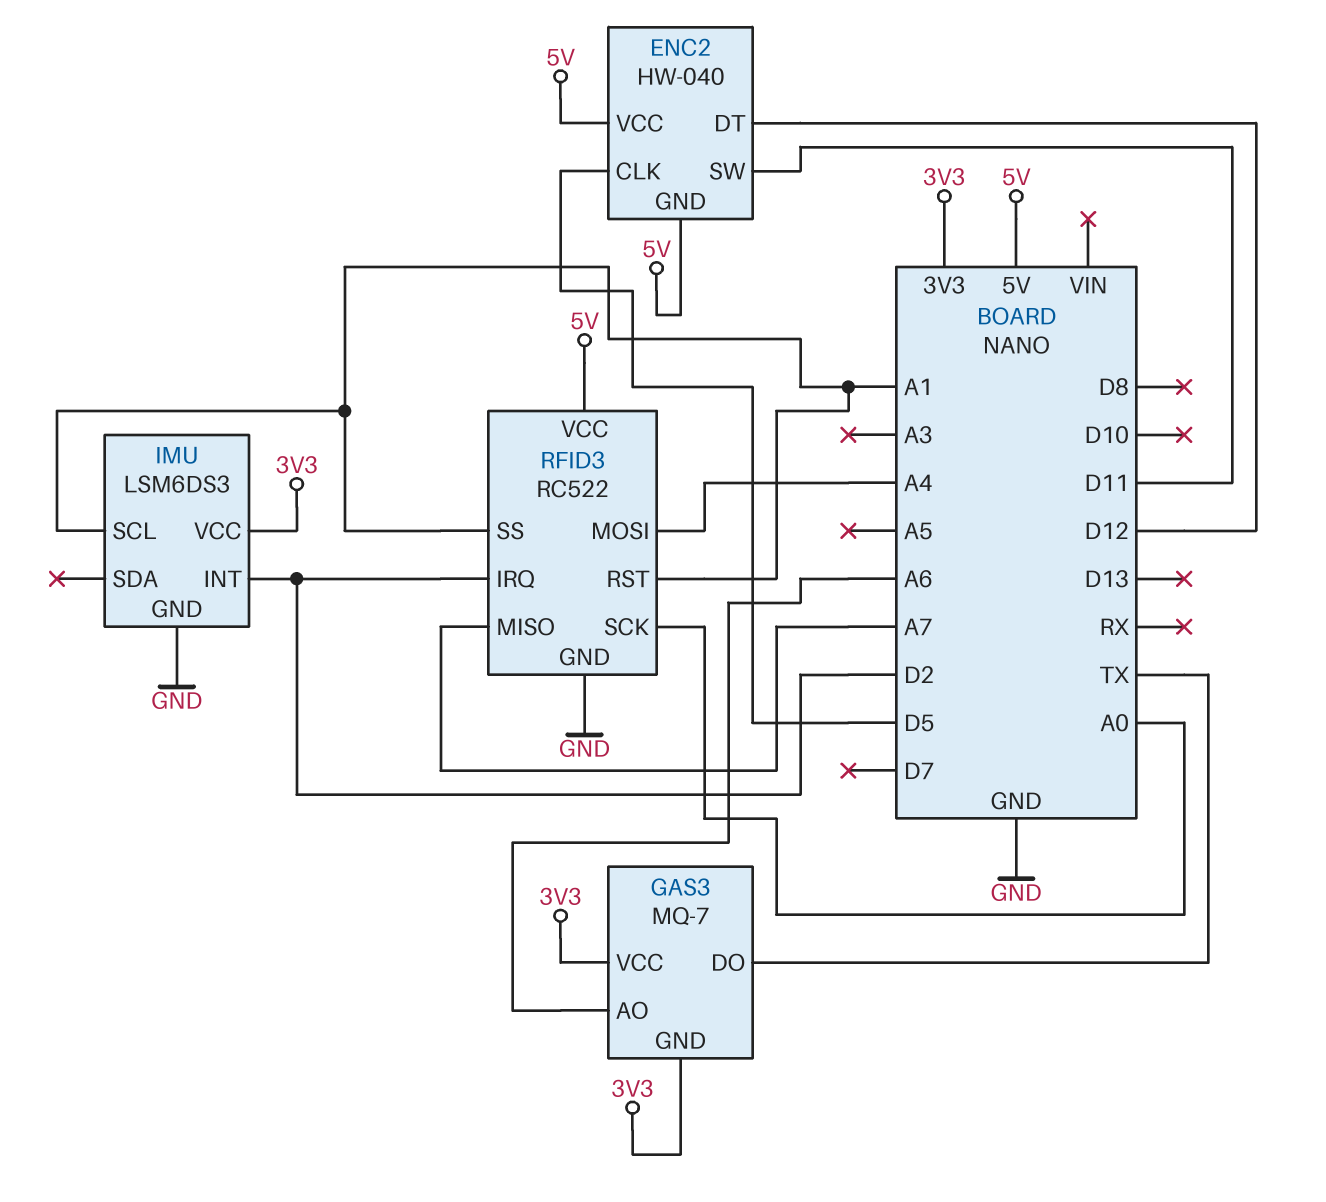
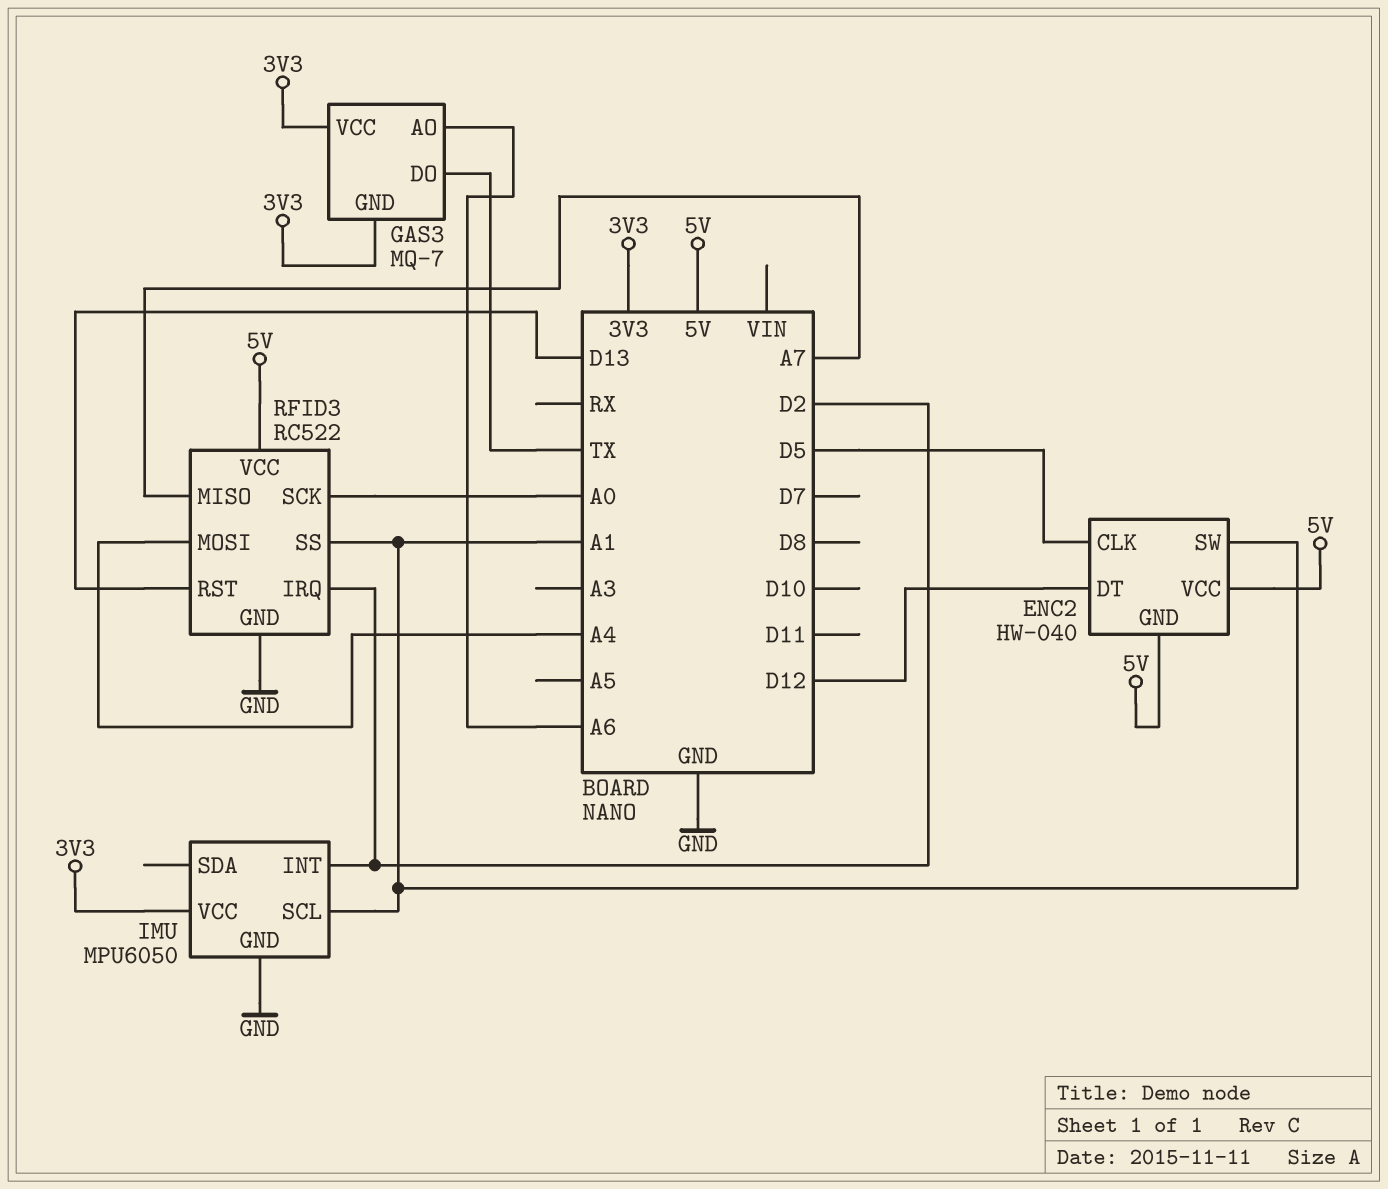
ENC2 pin SW: D11 -> A1
IMU: LSM6DS3 -> MPU6050
RFID3 pin RST: A1 -> D13

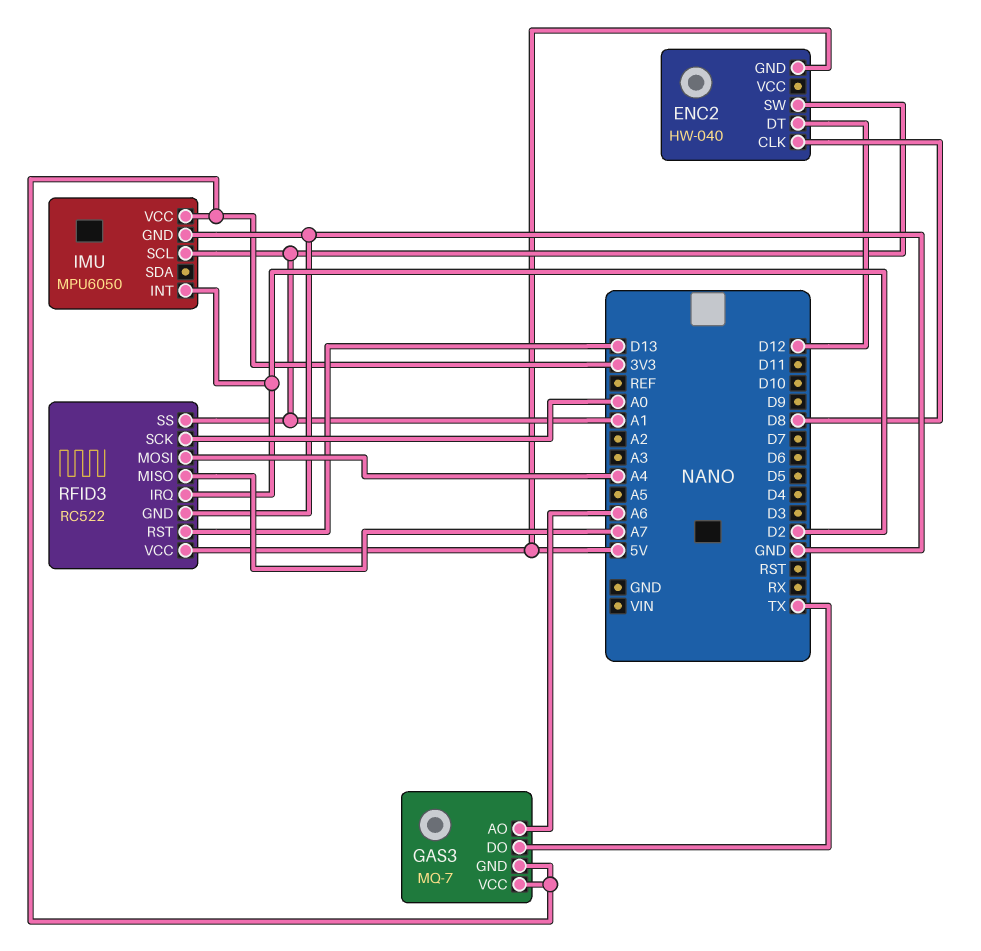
ENC2 pin CLK: D5 -> D8
ENC2 pin VCC: 5V -> none

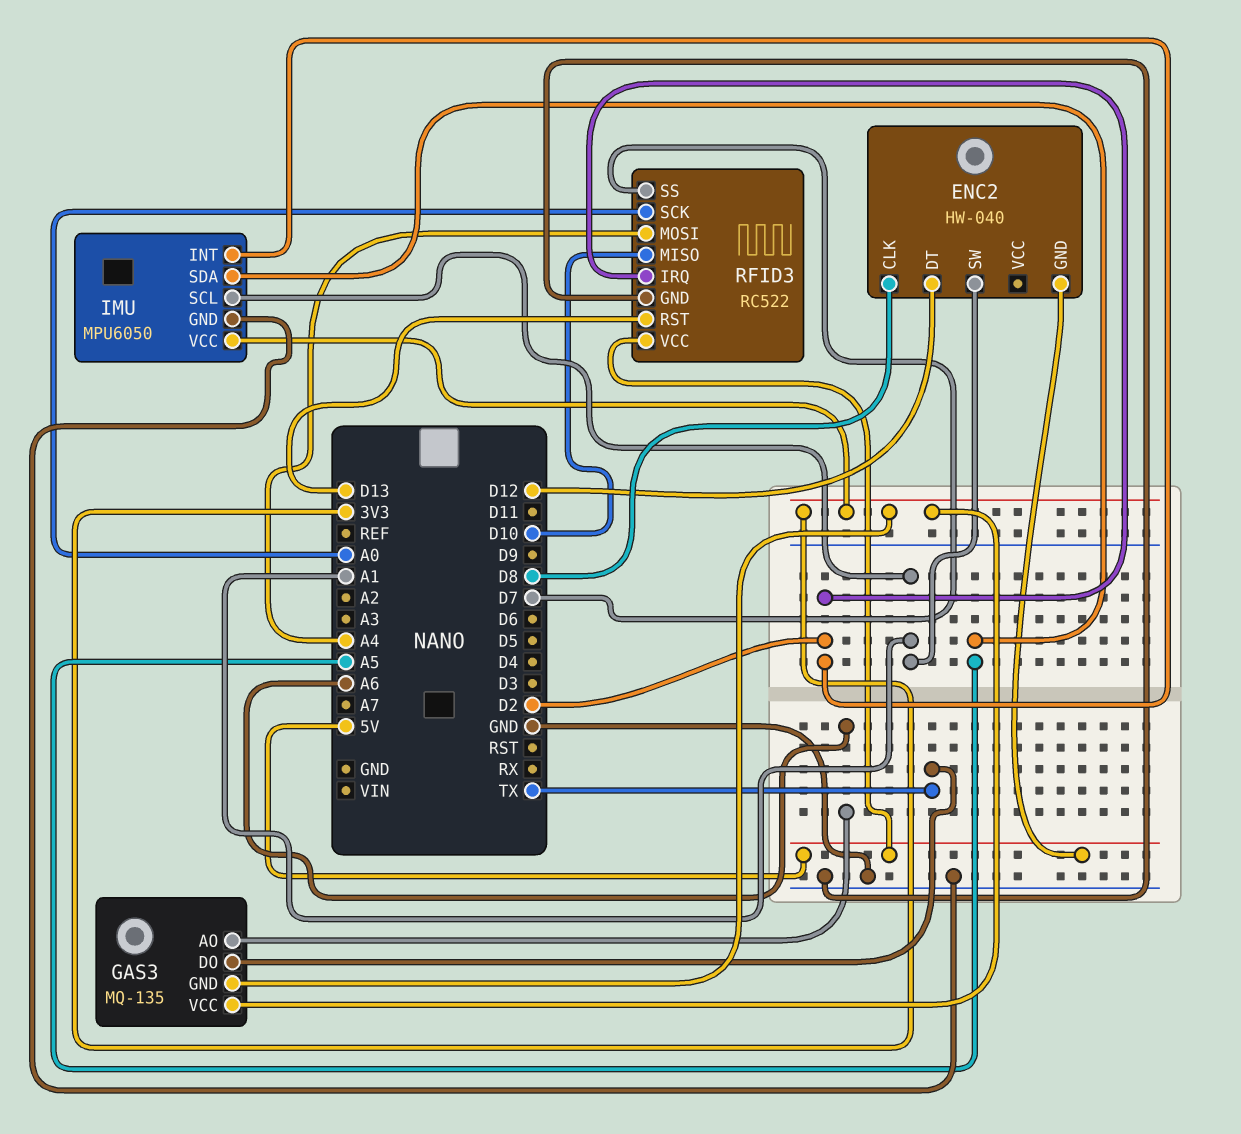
GAS3: MQ-7 -> MQ-135
IMU pin SDA: none -> A5
RFID3 pin MISO: A7 -> D10
RFID3 pin SS: A1 -> D7

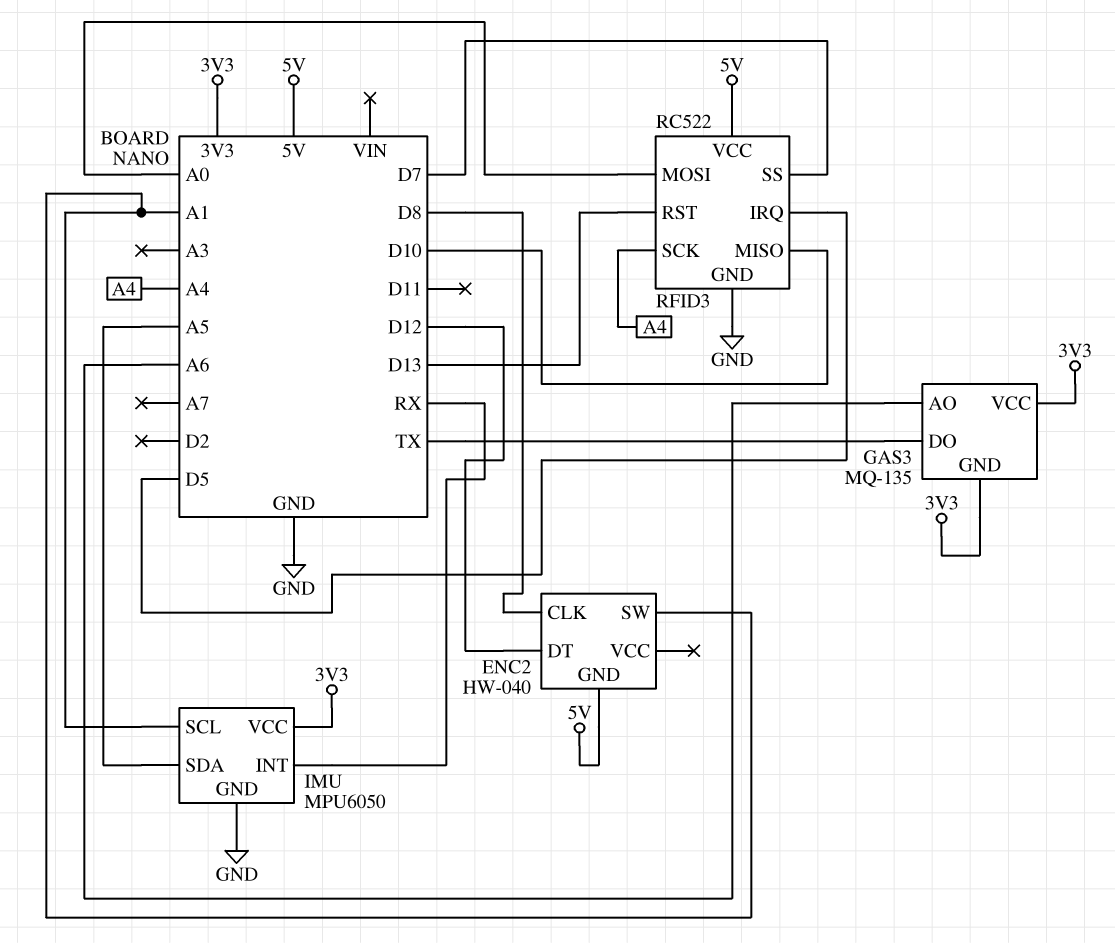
IMU pin INT: D2 -> RX
RFID3 pin IRQ: D2 -> D5
RFID3 pin MOSI: A4 -> A0
RFID3 pin SCK: A0 -> A4

